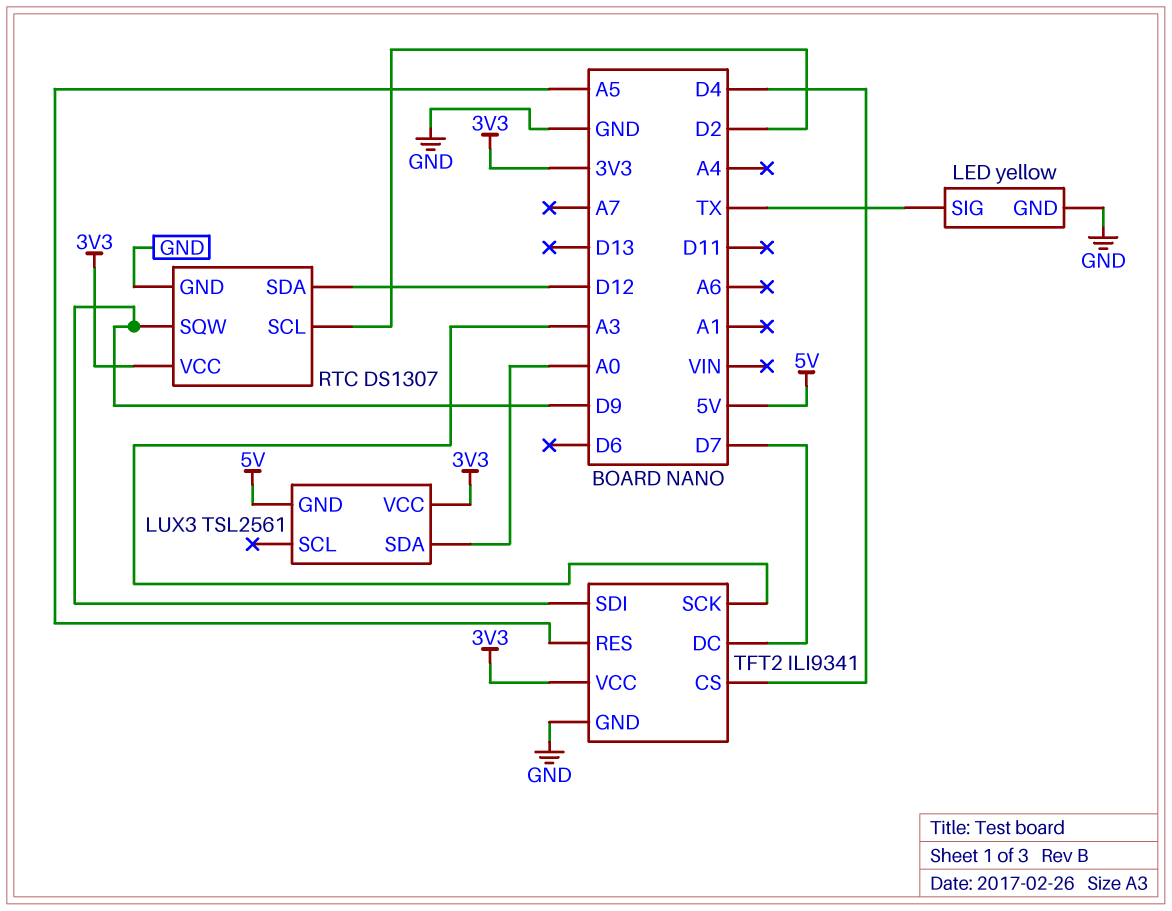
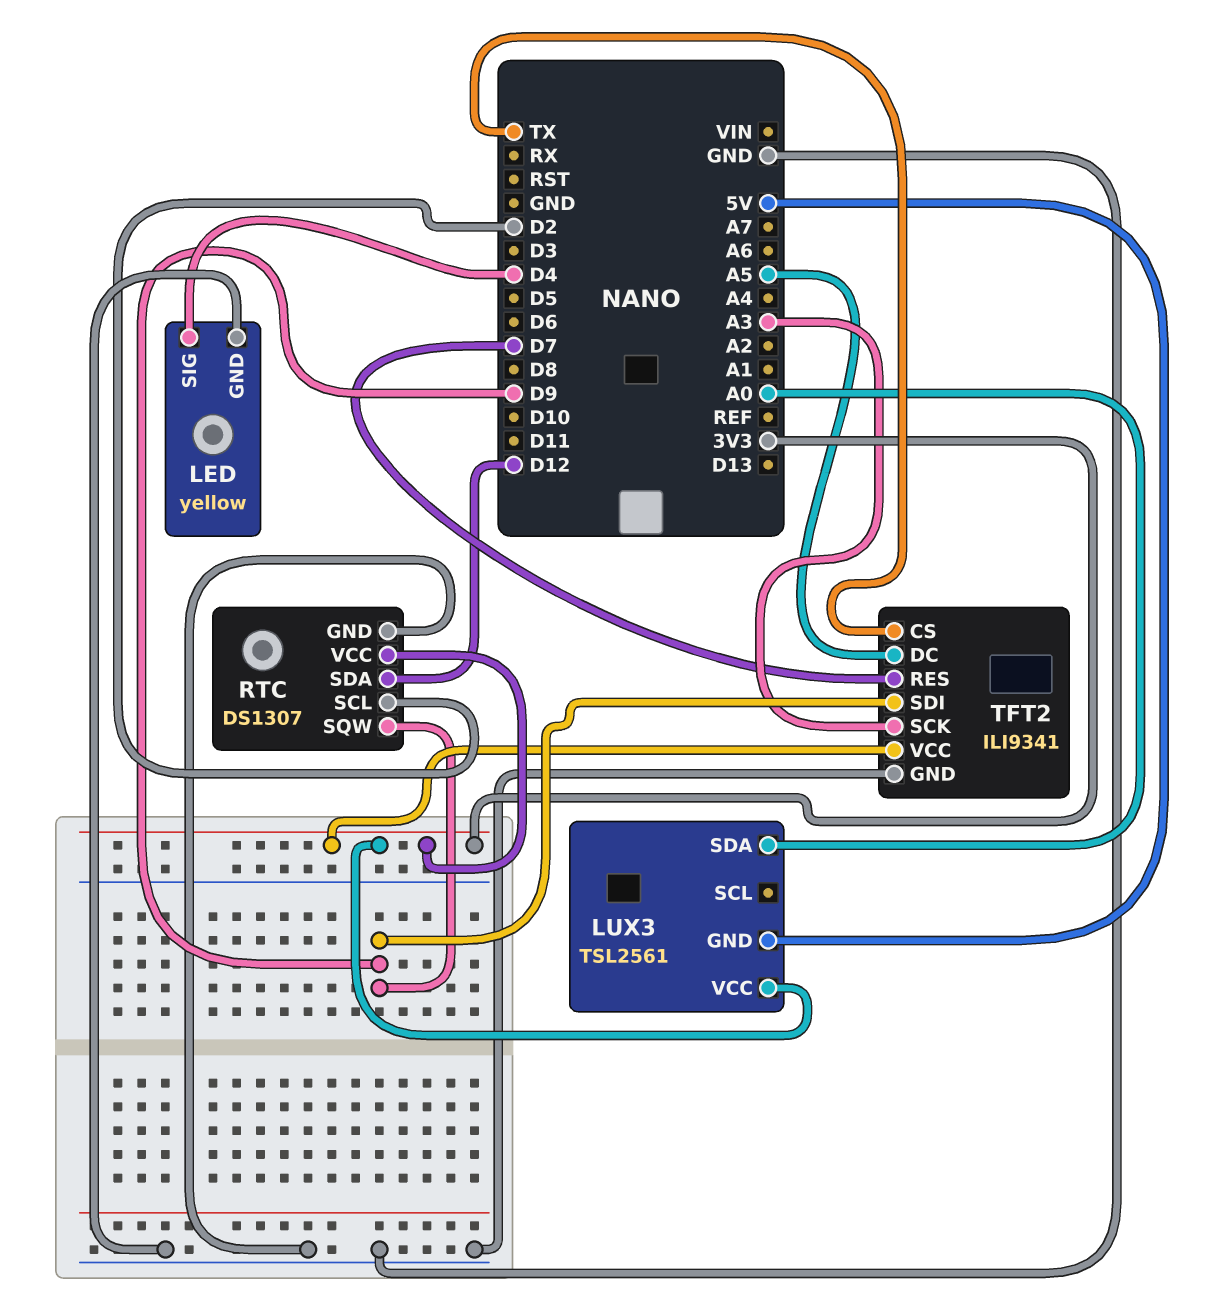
LED pin SIG: TX -> D4
TFT2 pin CS: D4 -> TX
TFT2 pin DC: D7 -> A5
TFT2 pin RES: A5 -> D7

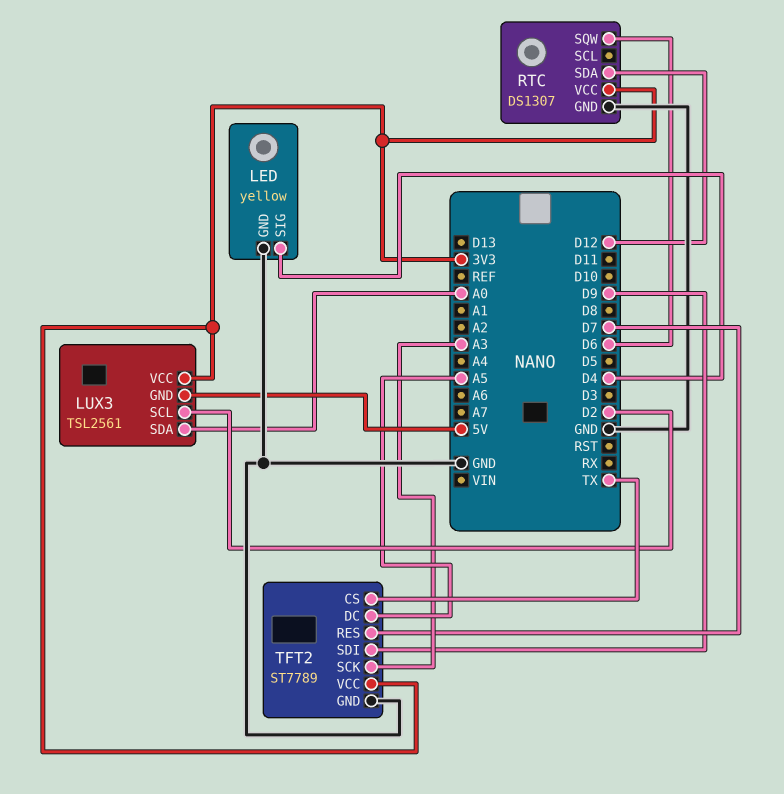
LUX3 pin SCL: none -> D2
RTC pin SCL: D2 -> none
RTC pin SQW: D9 -> D6
TFT2: ILI9341 -> ST7789

